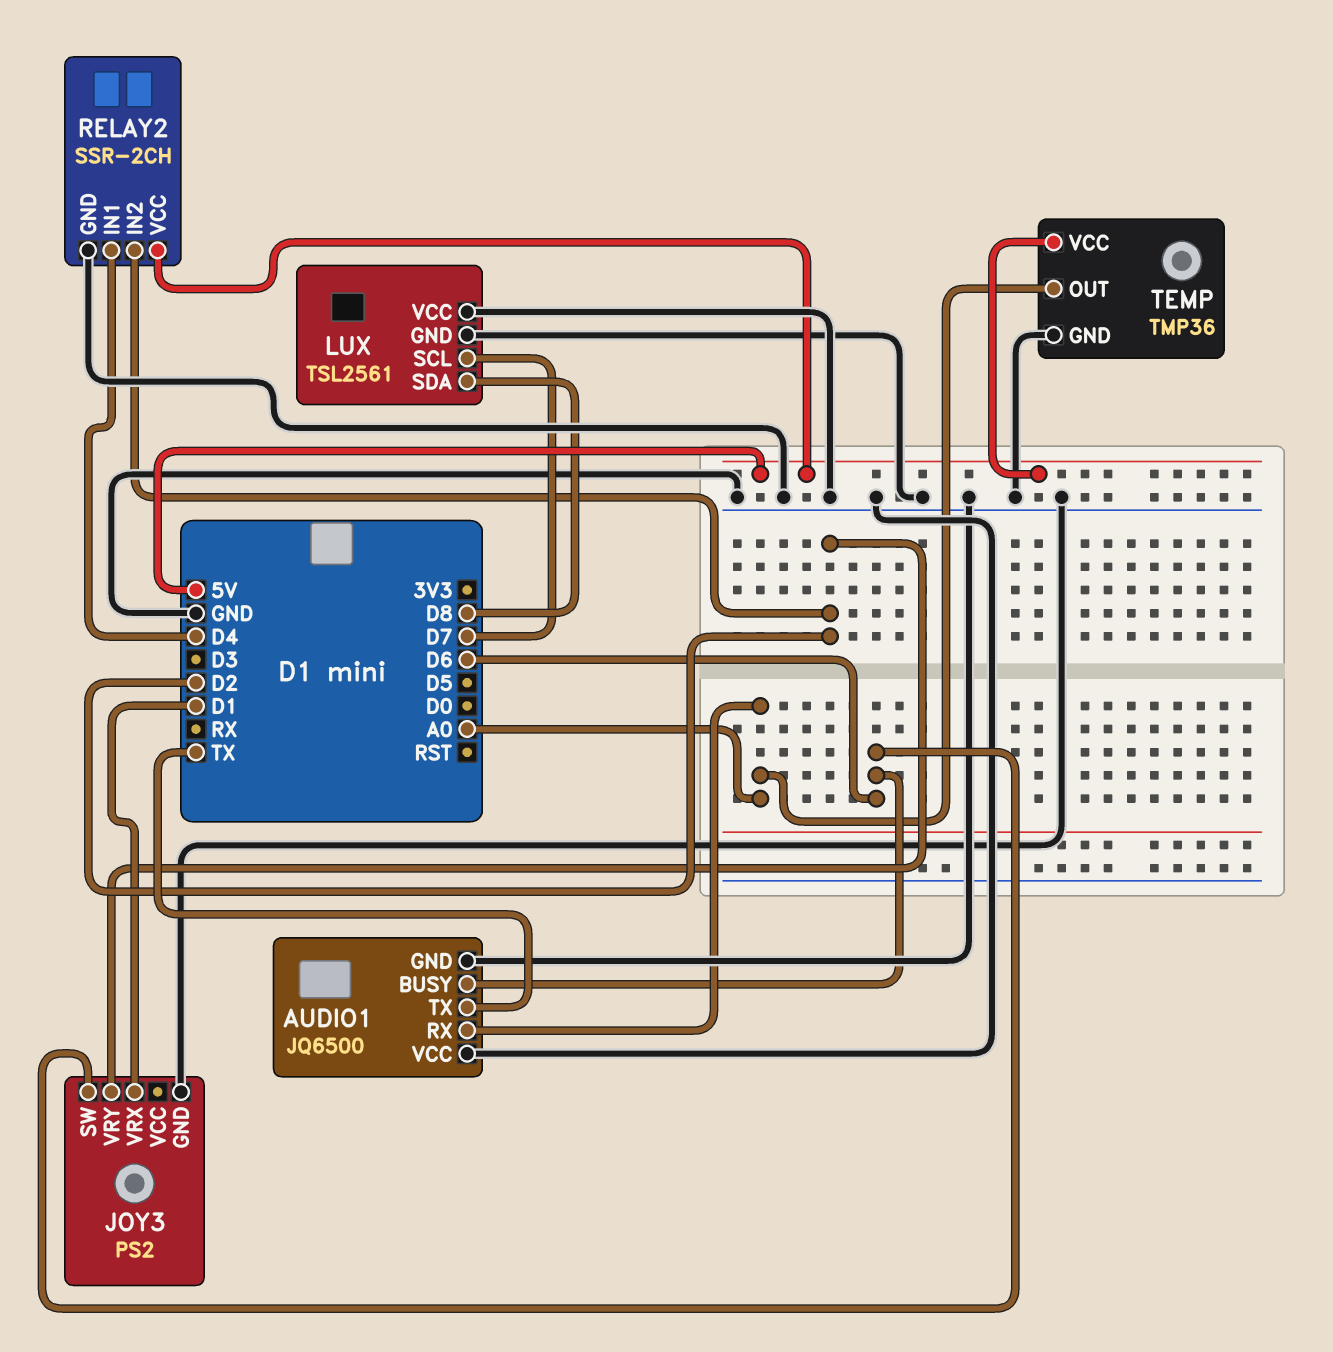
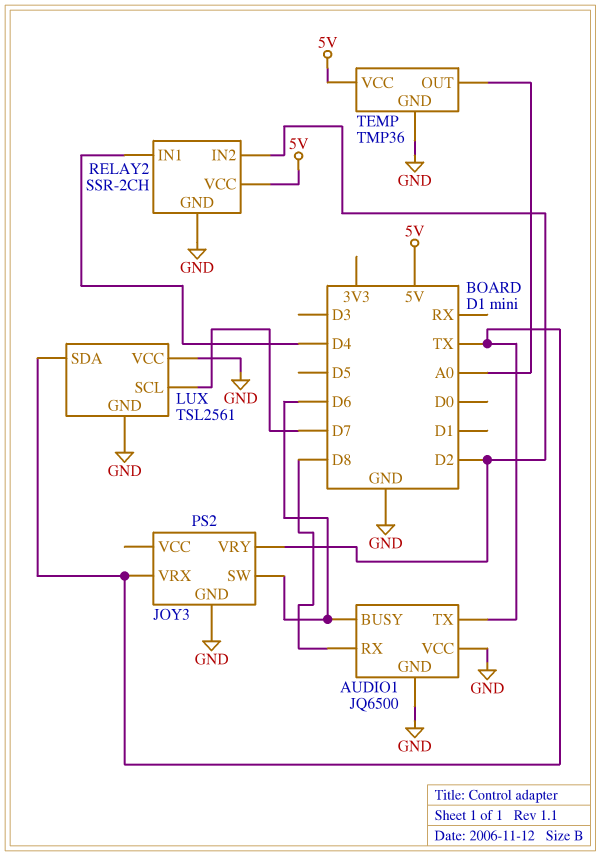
AUDIO1 pin RX: A0 -> D8
JOY3 pin VRX: D1 -> TX
LUX pin SDA: D8 -> TX

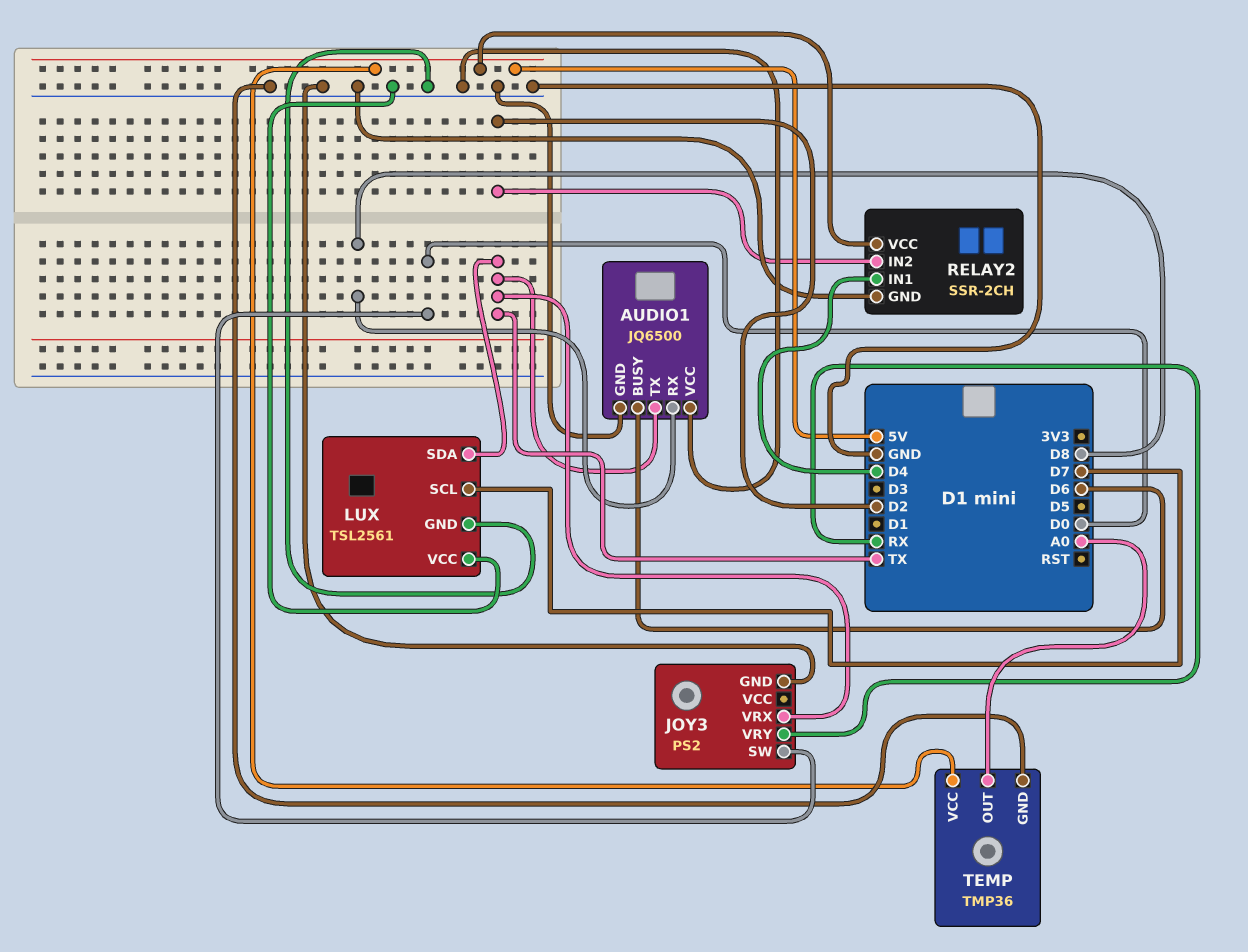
JOY3 pin SW: D6 -> D0
JOY3 pin VRY: D2 -> RX

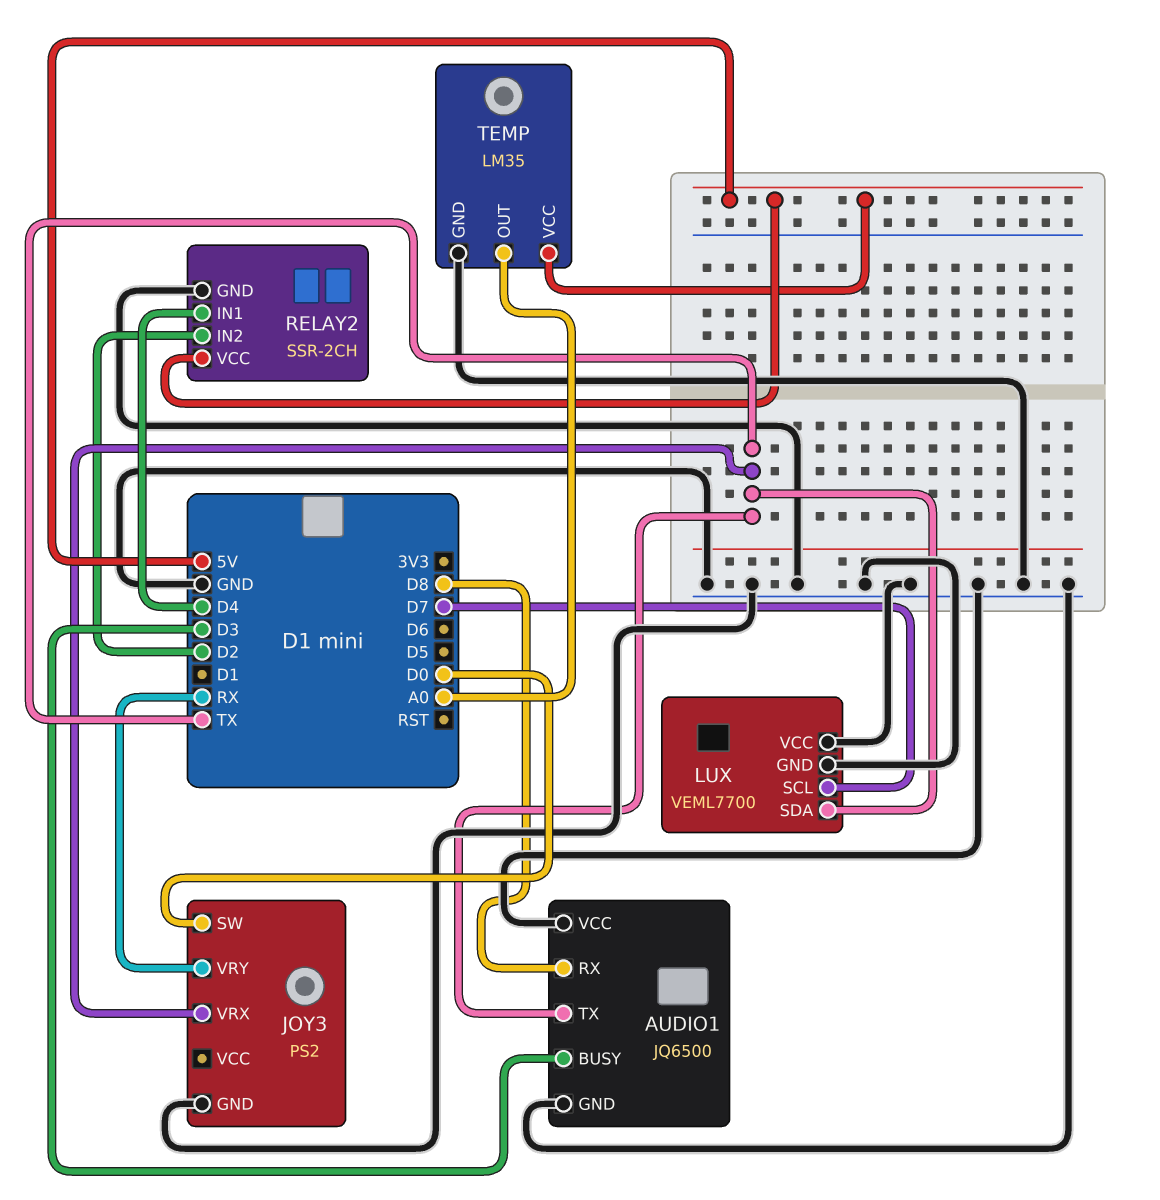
AUDIO1 pin BUSY: D6 -> D3
LUX: TSL2561 -> VEML7700
TEMP: TMP36 -> LM35

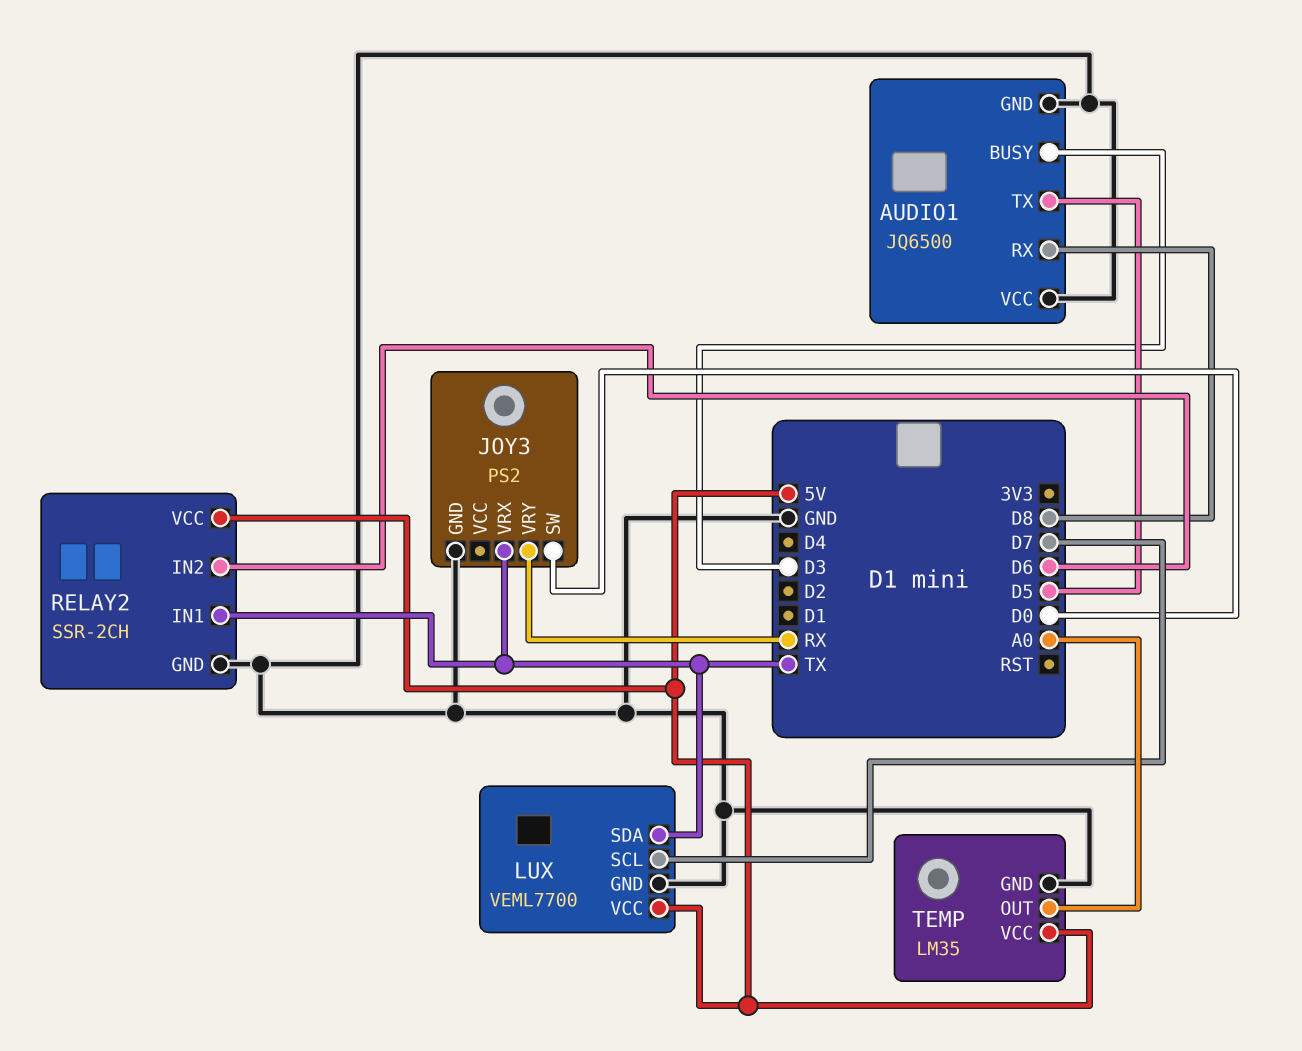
AUDIO1 pin TX: TX -> D5
LUX pin VCC: GND -> 5V
RELAY2 pin IN1: D4 -> TX
RELAY2 pin IN2: D2 -> D6

